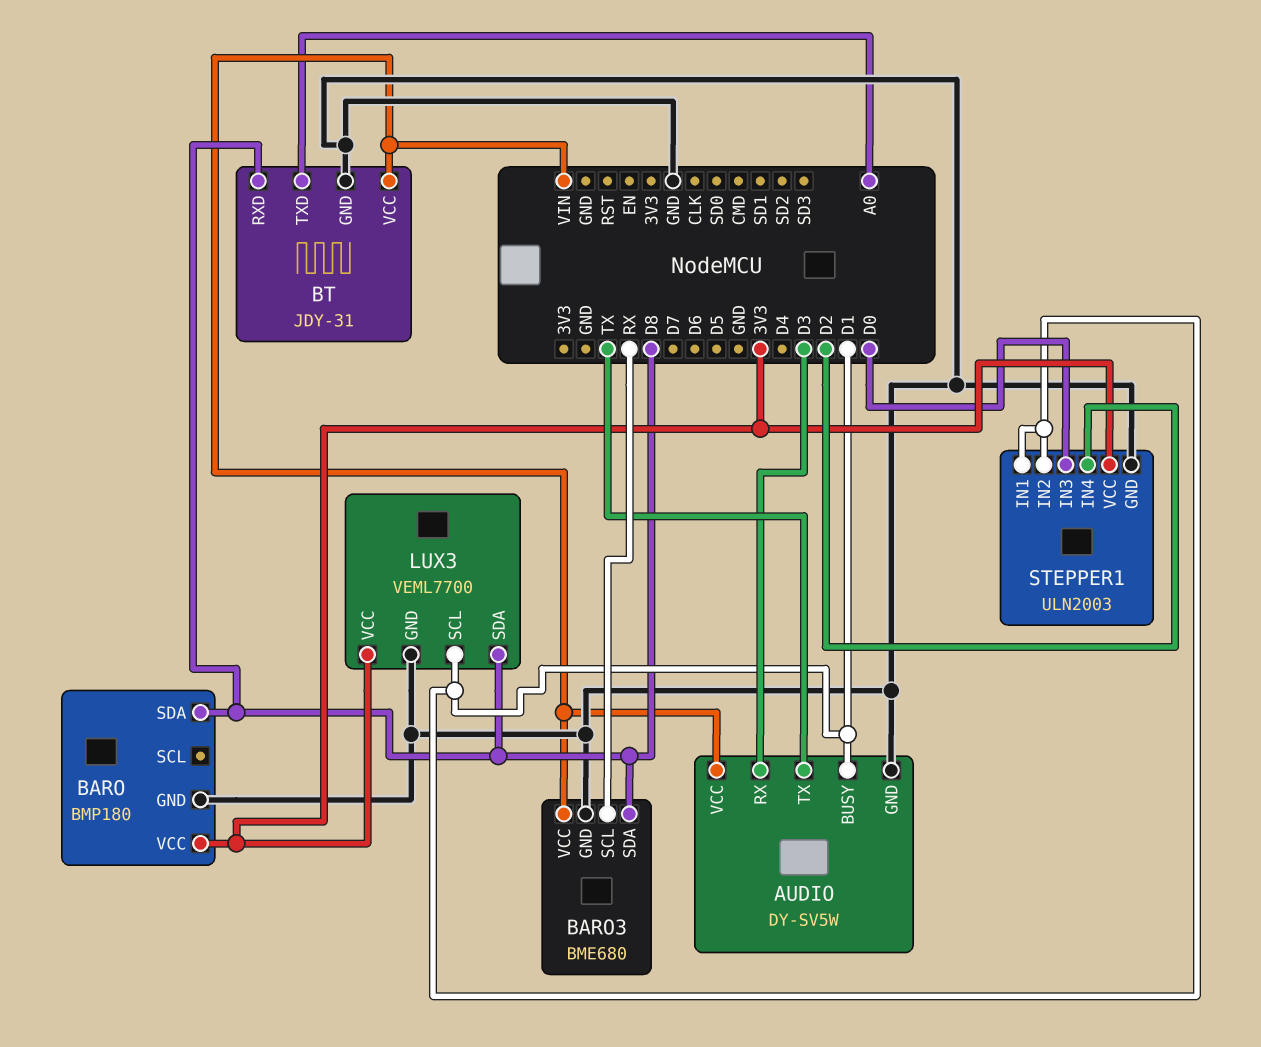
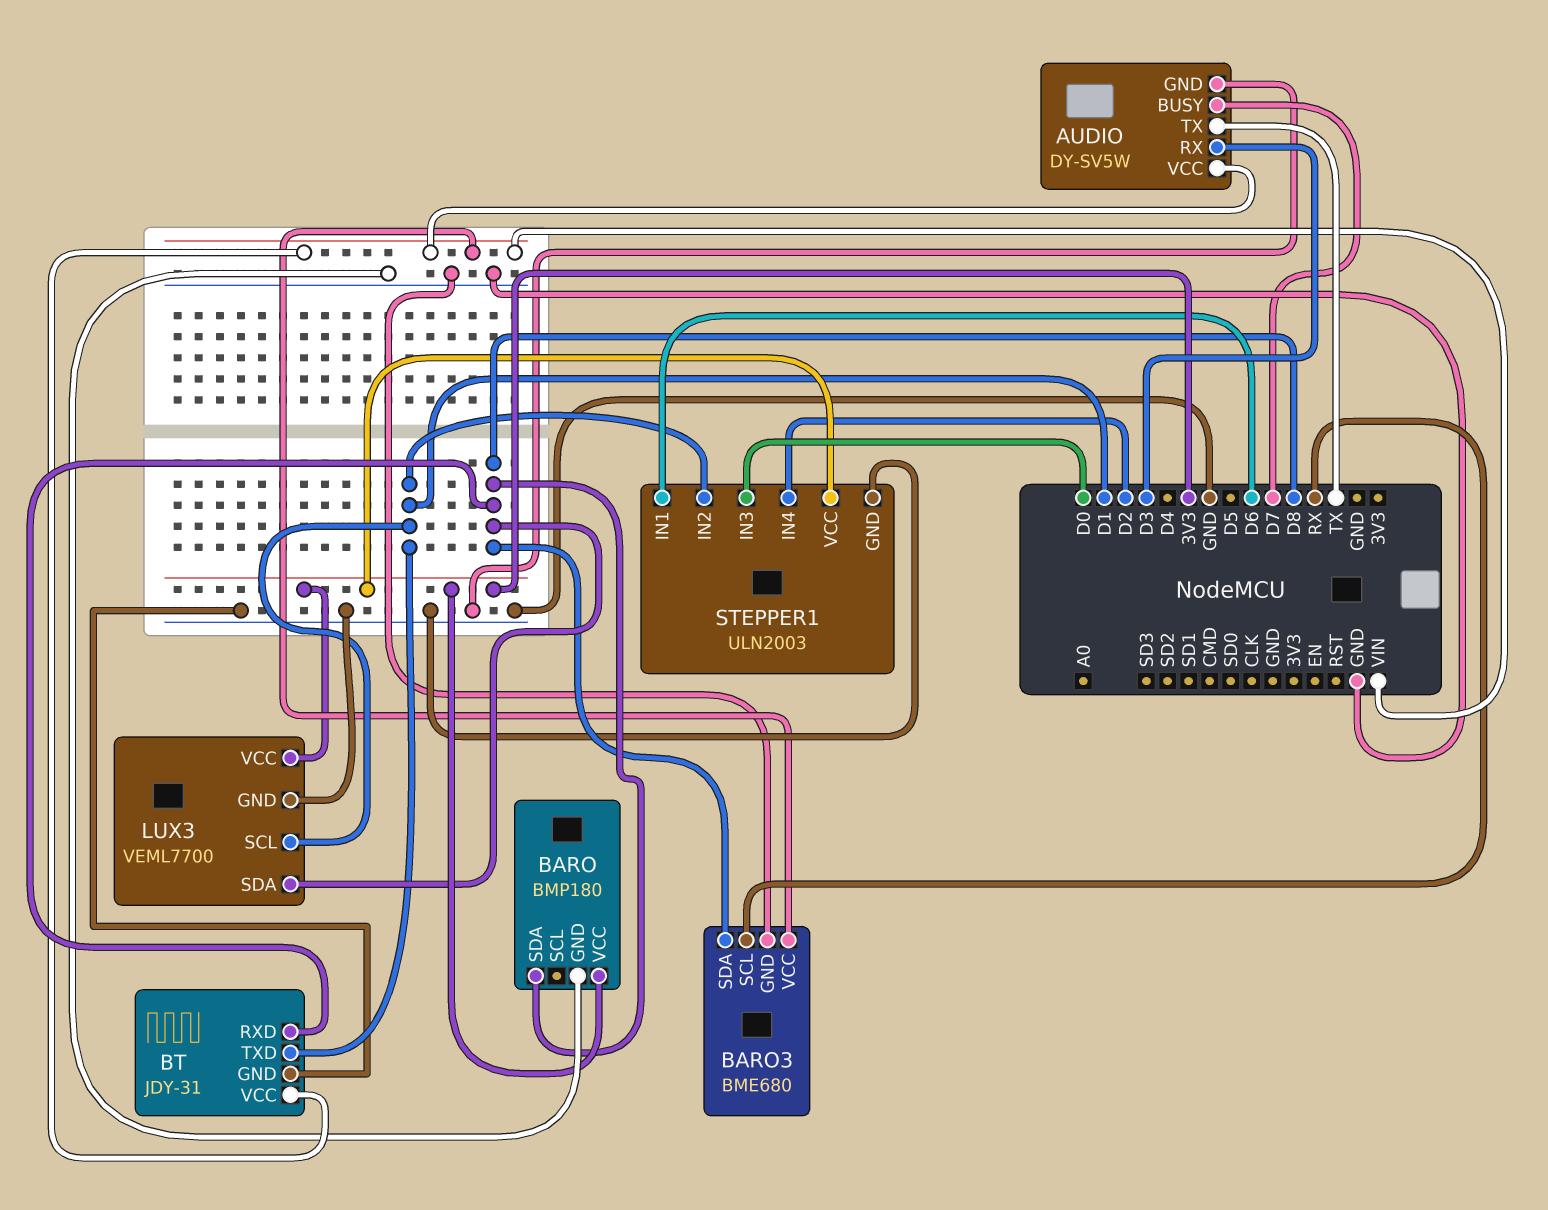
AUDIO pin BUSY: D1 -> D7
BT pin TXD: A0 -> D1
STEPPER1 pin IN1: D1 -> D6

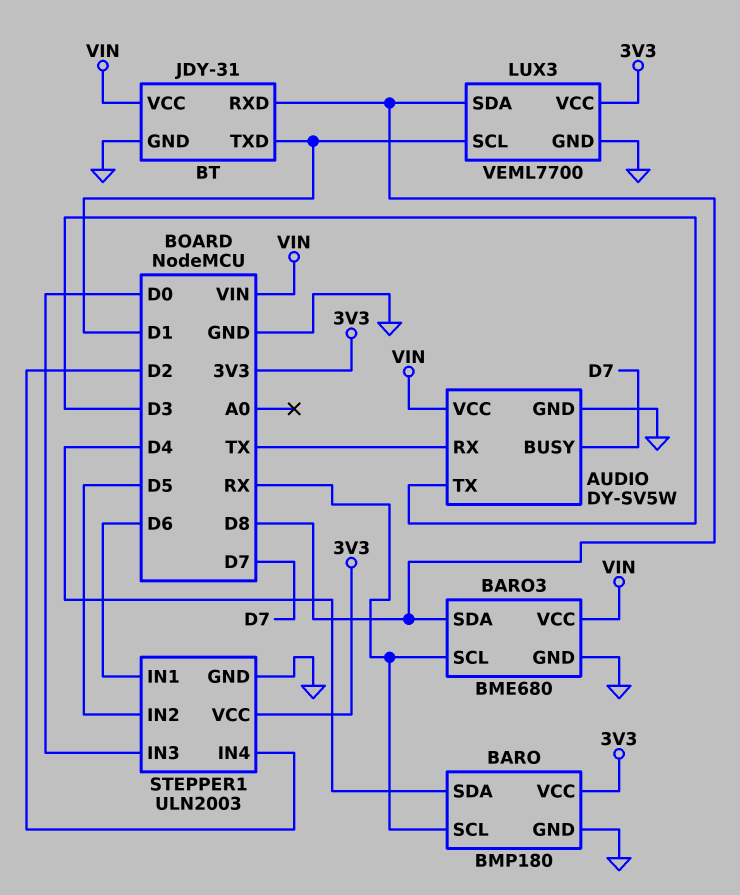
AUDIO pin RX: D3 -> TX
AUDIO pin TX: TX -> D3
BARO pin SCL: none -> RX
BARO pin SDA: D8 -> D4
STEPPER1 pin IN2: D1 -> D5

